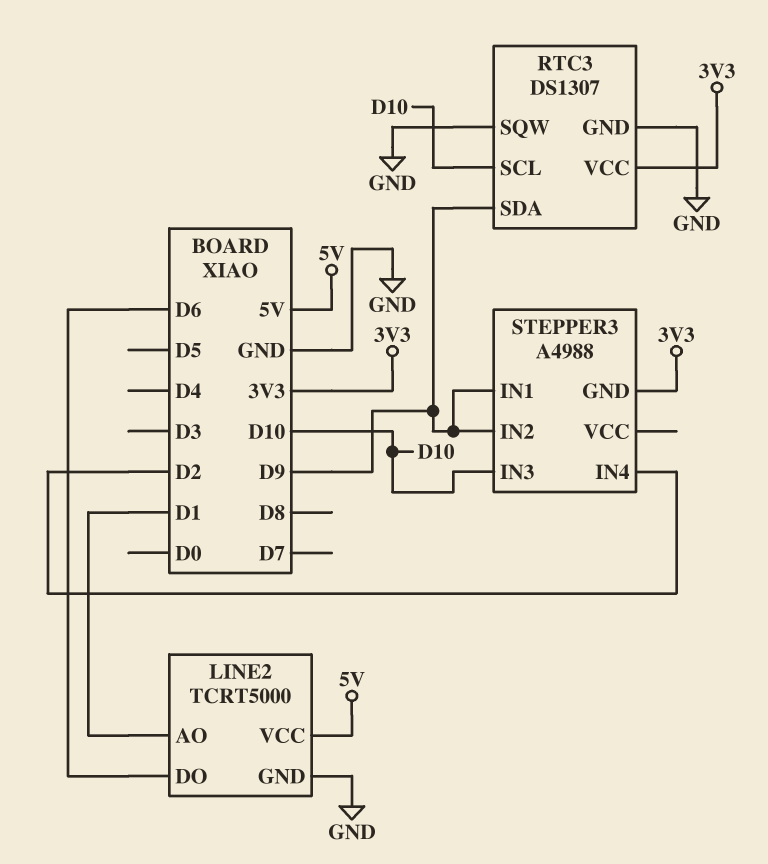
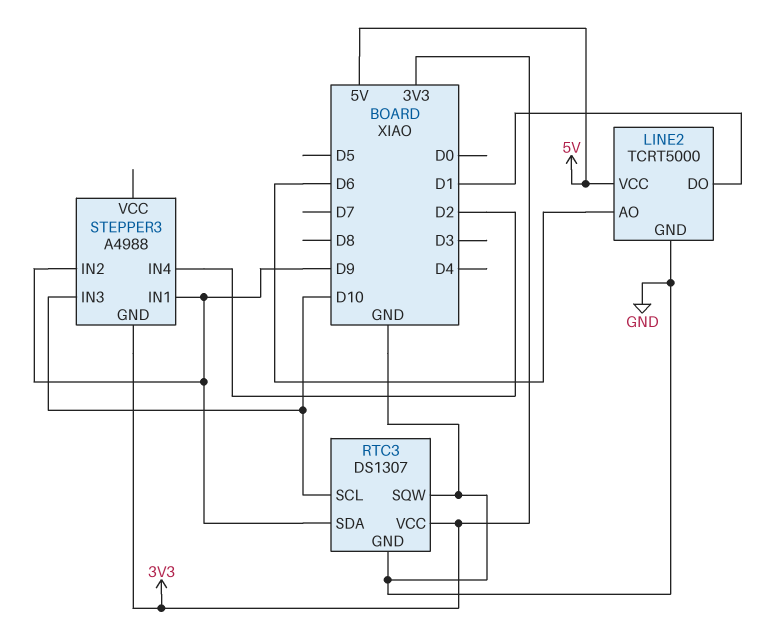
LINE2 pin AO: D1 -> D6
LINE2 pin DO: D6 -> D1

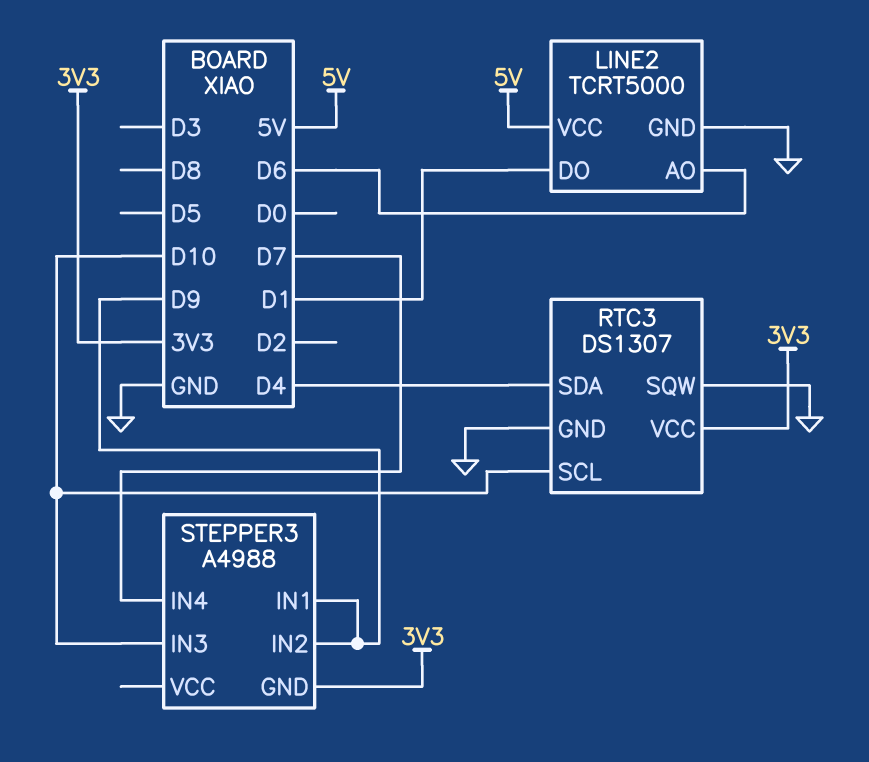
RTC3 pin SDA: D9 -> D4
STEPPER3 pin IN4: D2 -> D7

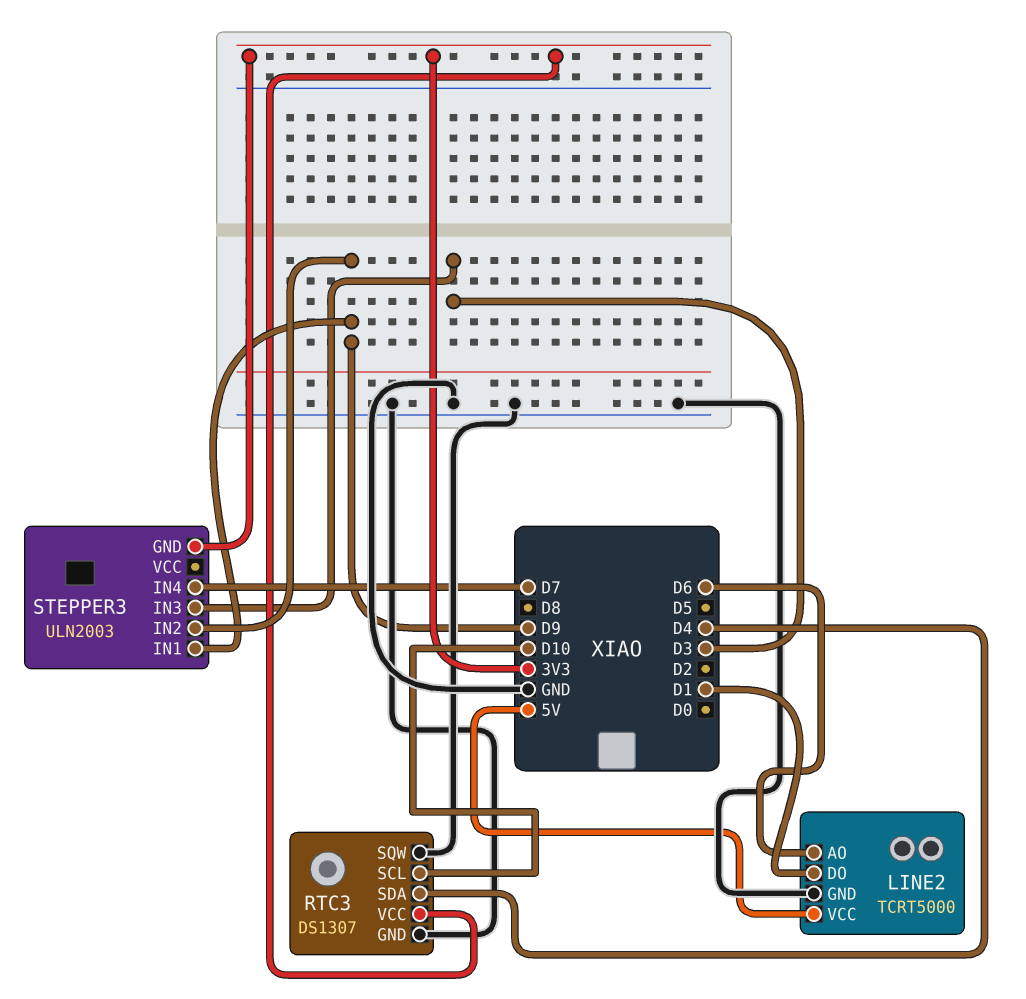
STEPPER3: A4988 -> ULN2003
STEPPER3 pin IN3: D10 -> D3

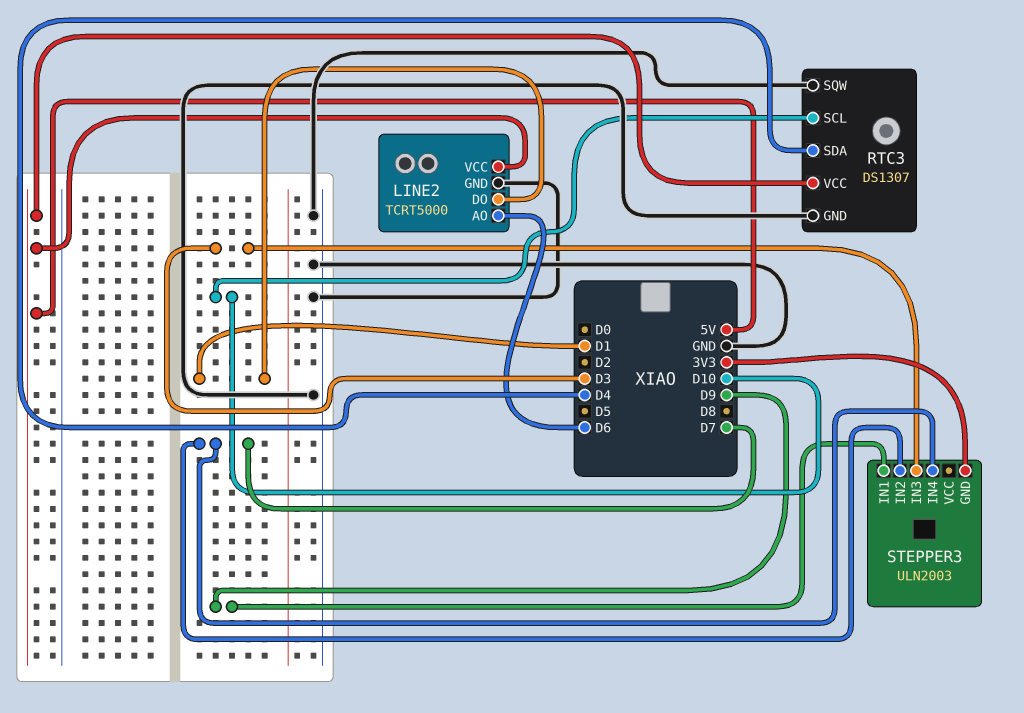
RTC3 pin VCC: 3V3 -> 5V
STEPPER3 pin IN2: D9 -> D7

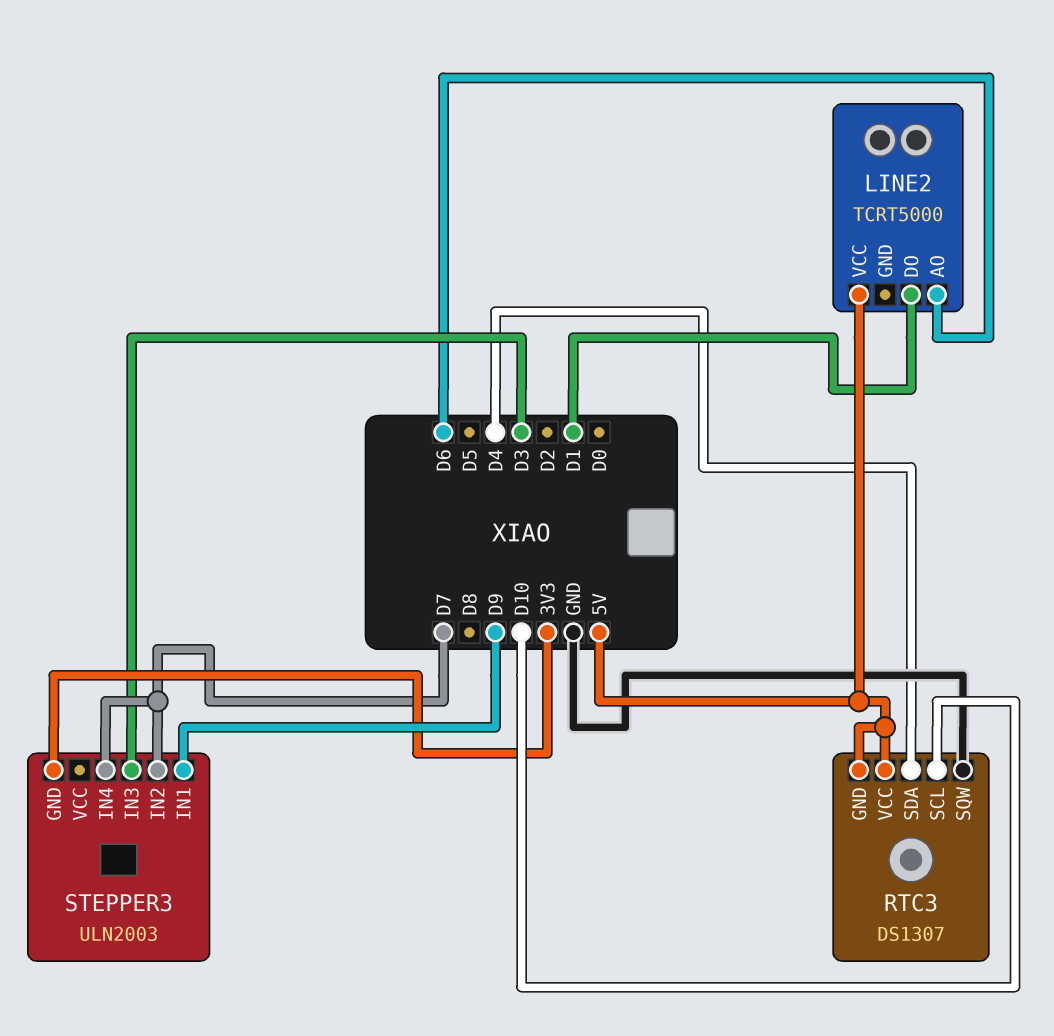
LINE2 pin GND: GND -> none
RTC3 pin GND: GND -> 5V

